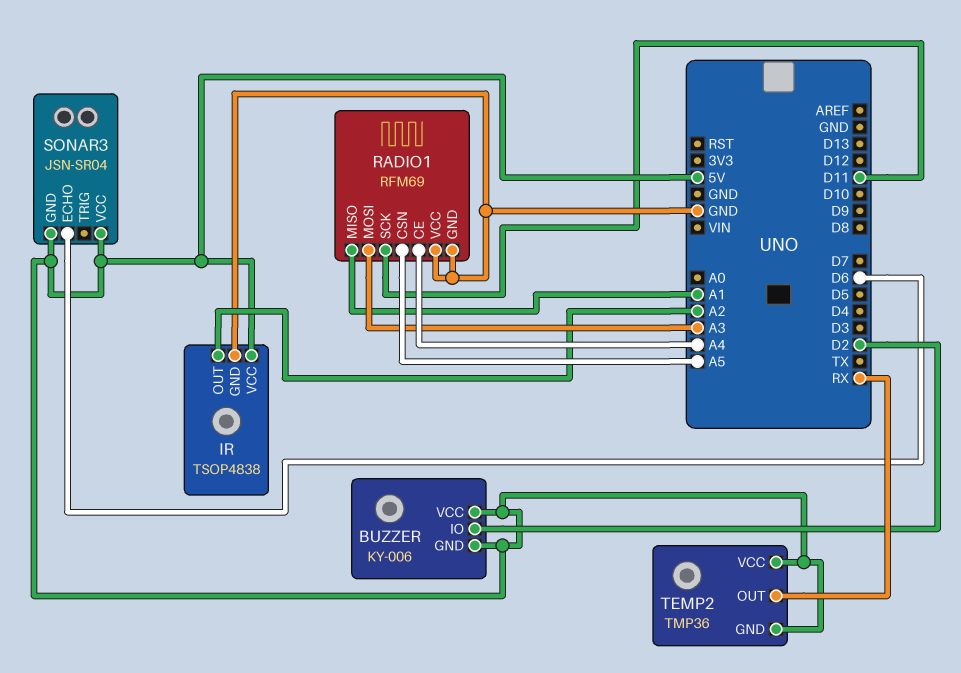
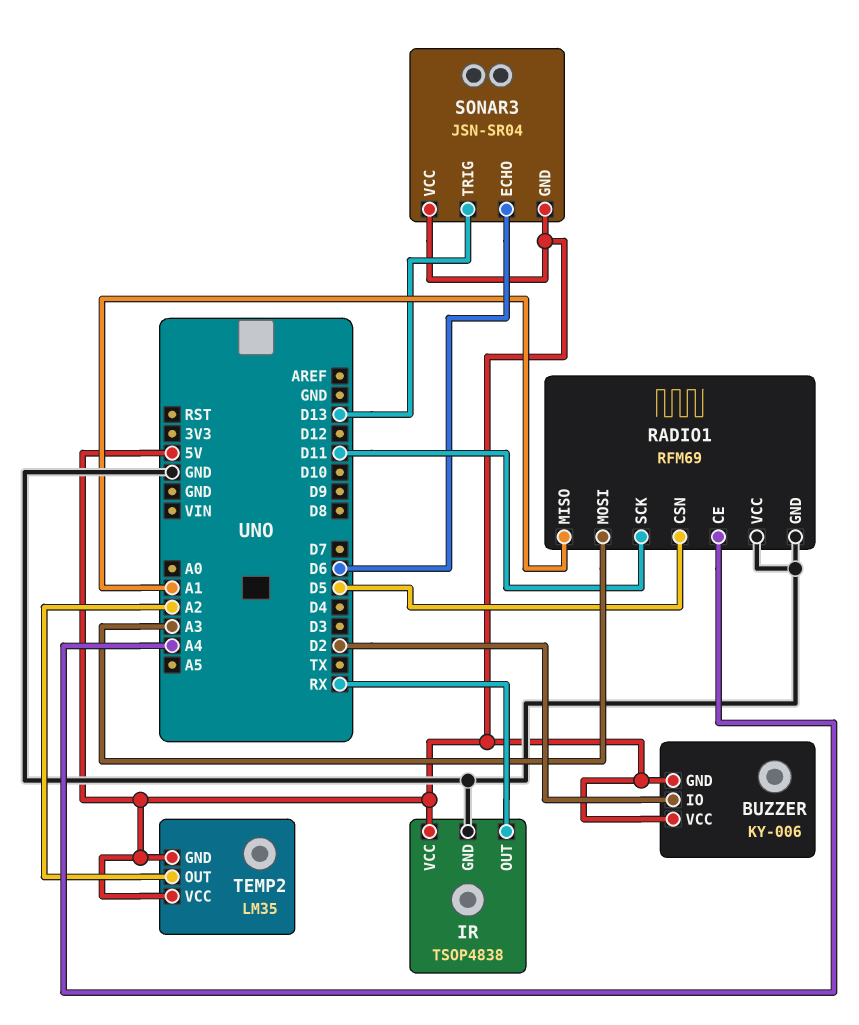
IR pin OUT: A2 -> RX
RADIO1 pin CSN: A5 -> D5
SONAR3 pin TRIG: none -> D13
TEMP2: TMP36 -> LM35
TEMP2 pin OUT: RX -> A2

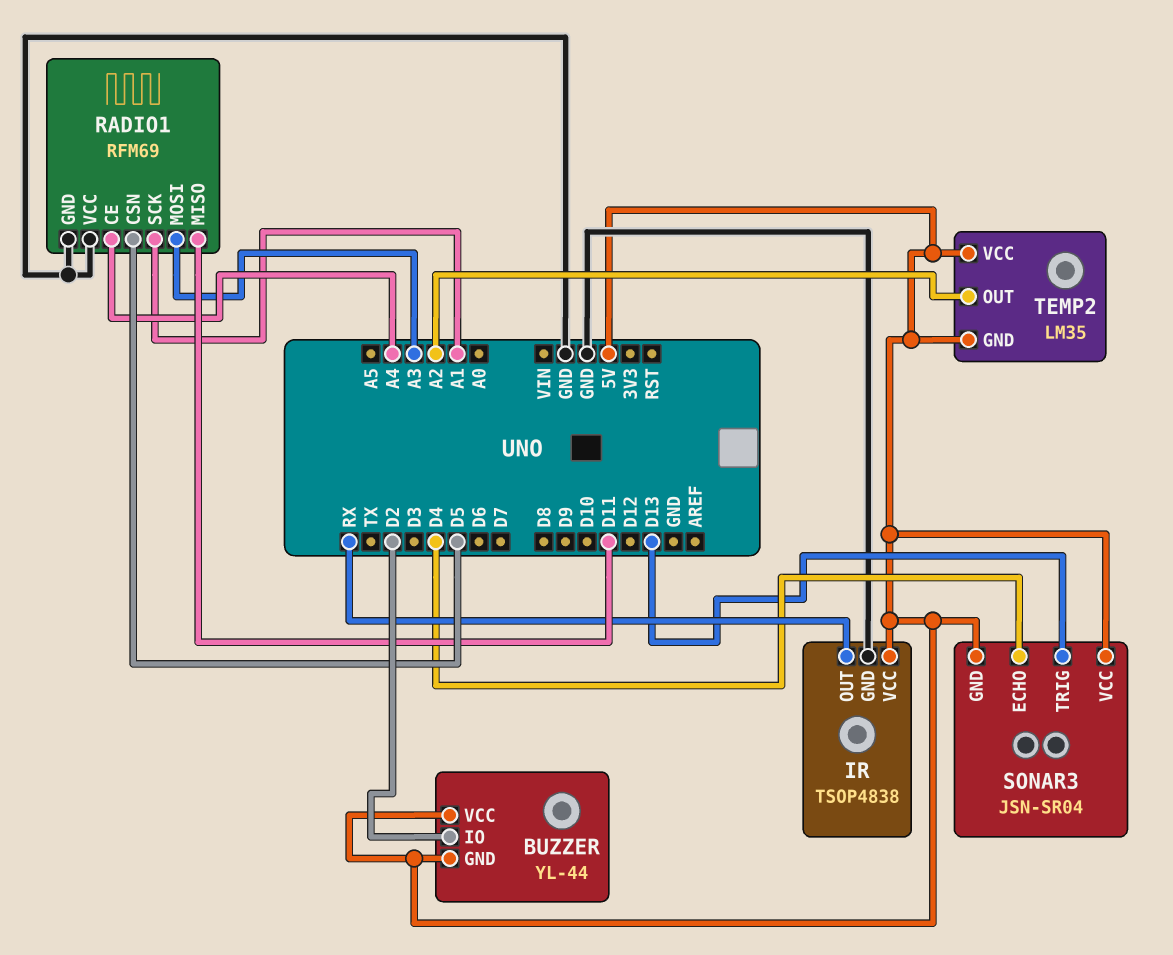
BUZZER: KY-006 -> YL-44
RADIO1 pin MISO: A1 -> D11
RADIO1 pin SCK: D11 -> A1
SONAR3 pin ECHO: D6 -> D4

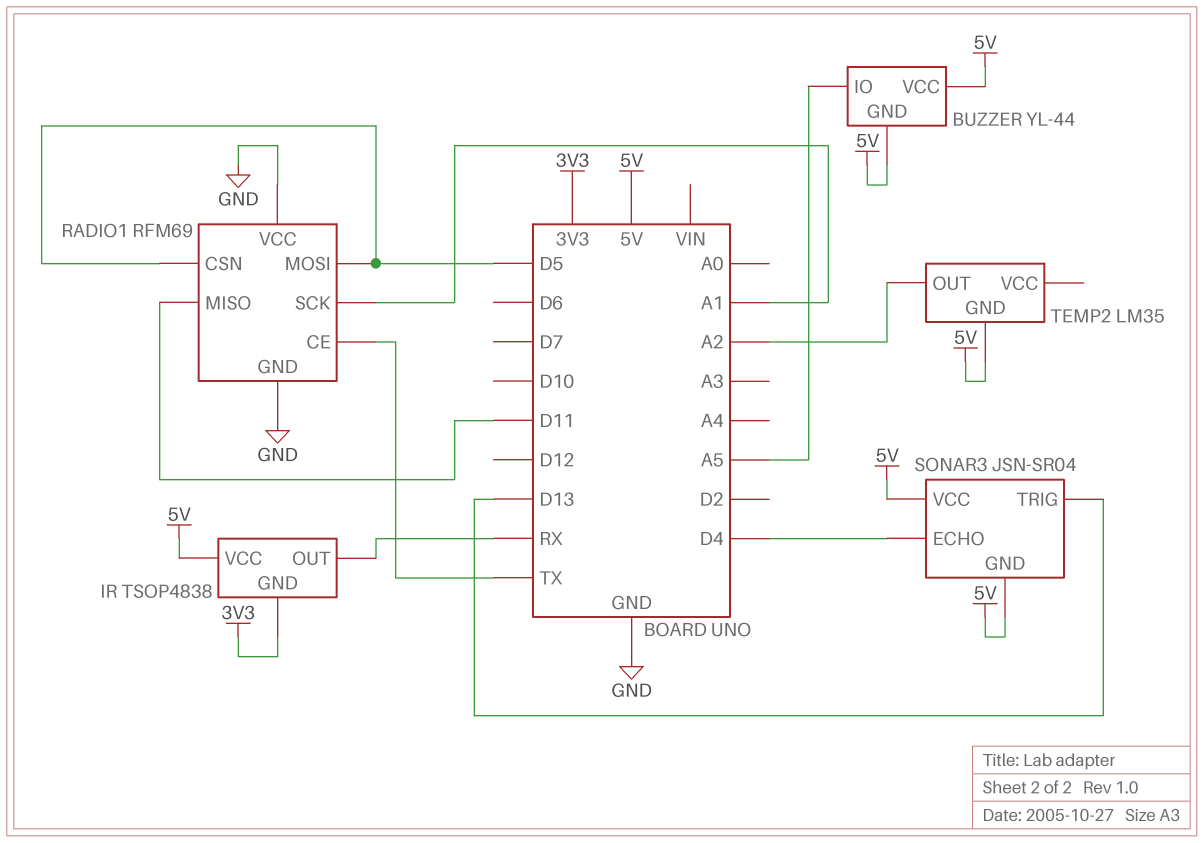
BUZZER pin IO: D2 -> A5
IR pin GND: GND -> 3V3
RADIO1 pin CE: A4 -> TX
RADIO1 pin MOSI: A3 -> D5
TEMP2 pin VCC: 5V -> none

